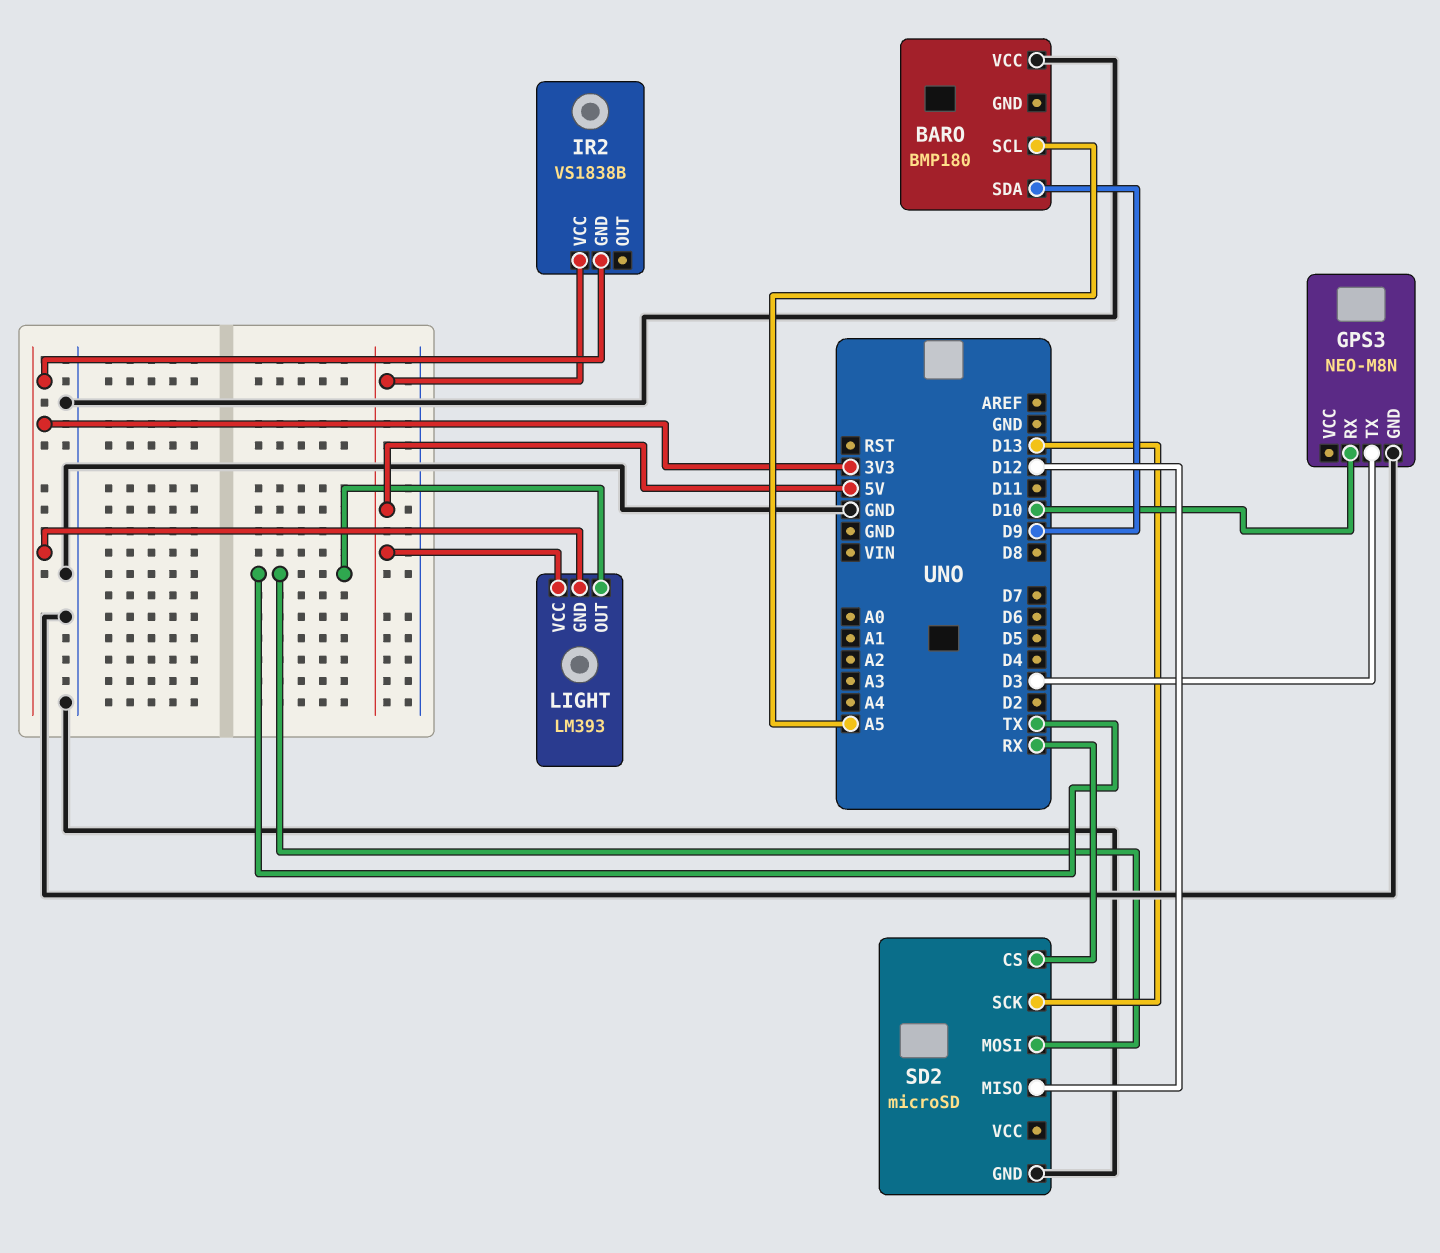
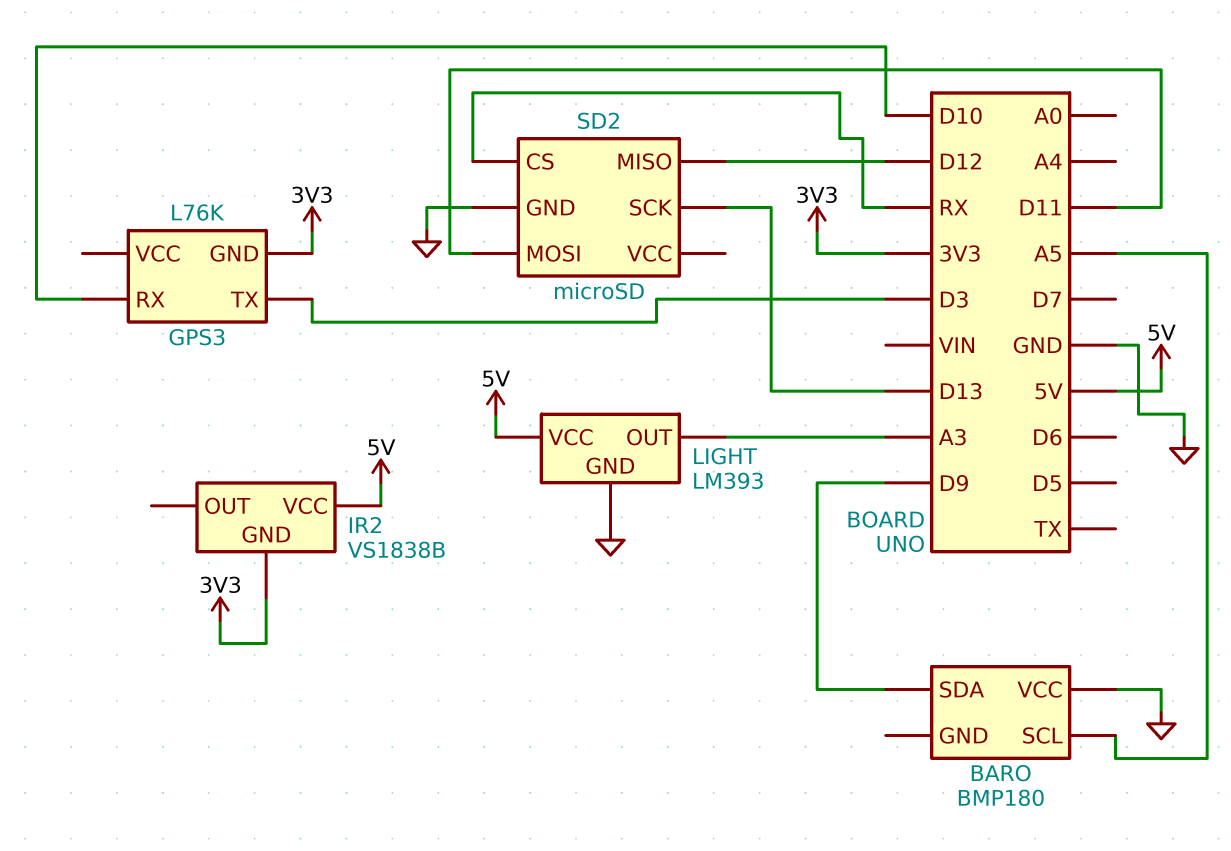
GPS3: NEO-M8N -> L76K
GPS3 pin GND: GND -> 3V3
LIGHT pin GND: 3V3 -> GND
LIGHT pin OUT: TX -> A3
SD2 pin MOSI: TX -> D11

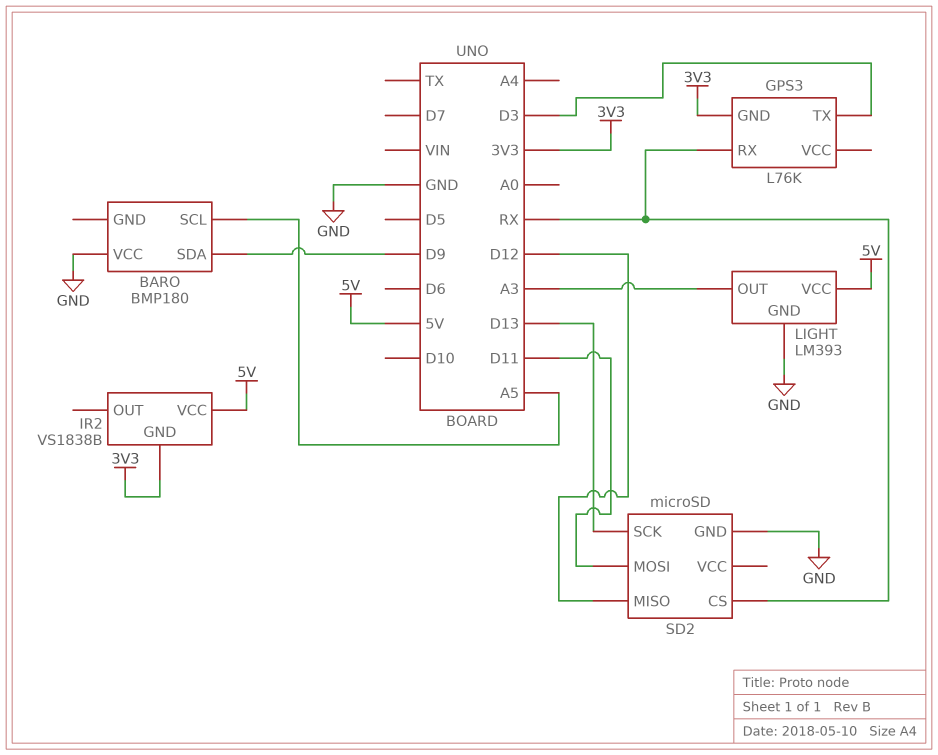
GPS3 pin RX: D10 -> RX

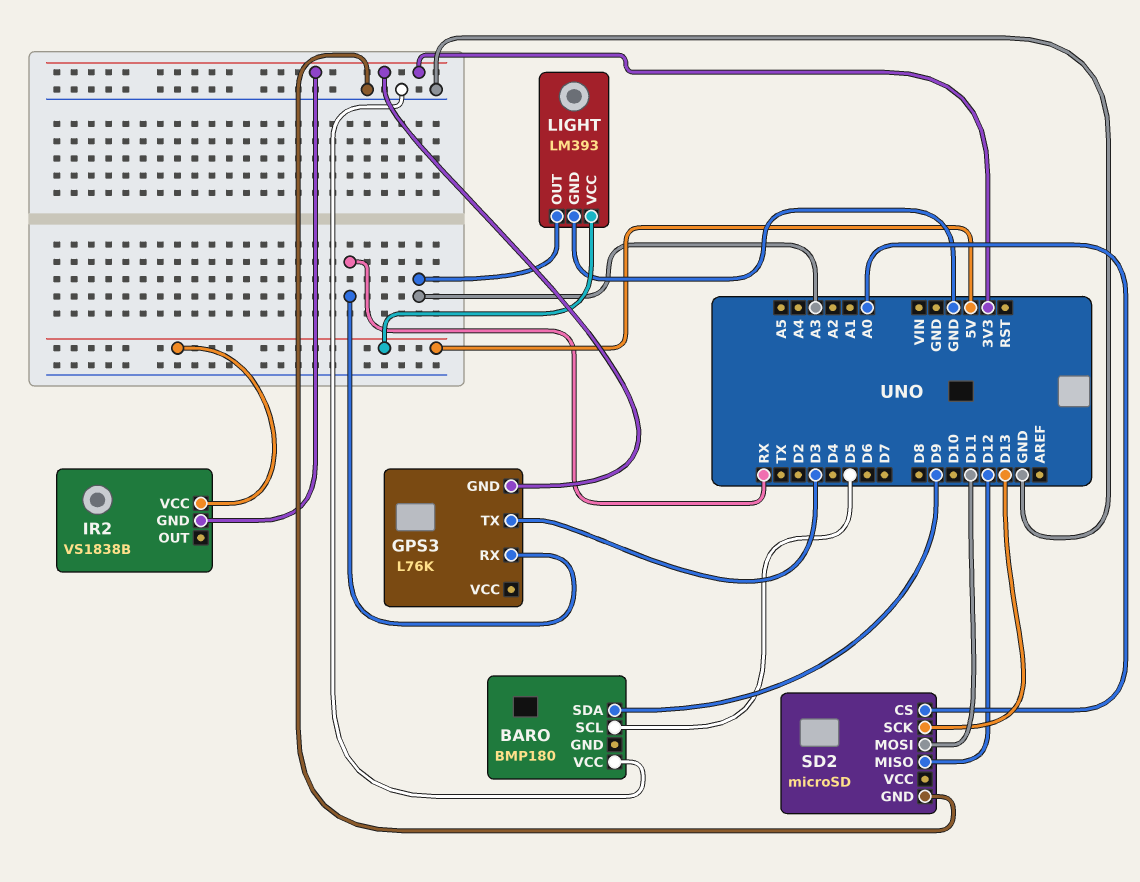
BARO pin SCL: A5 -> D5
SD2 pin CS: RX -> A0

